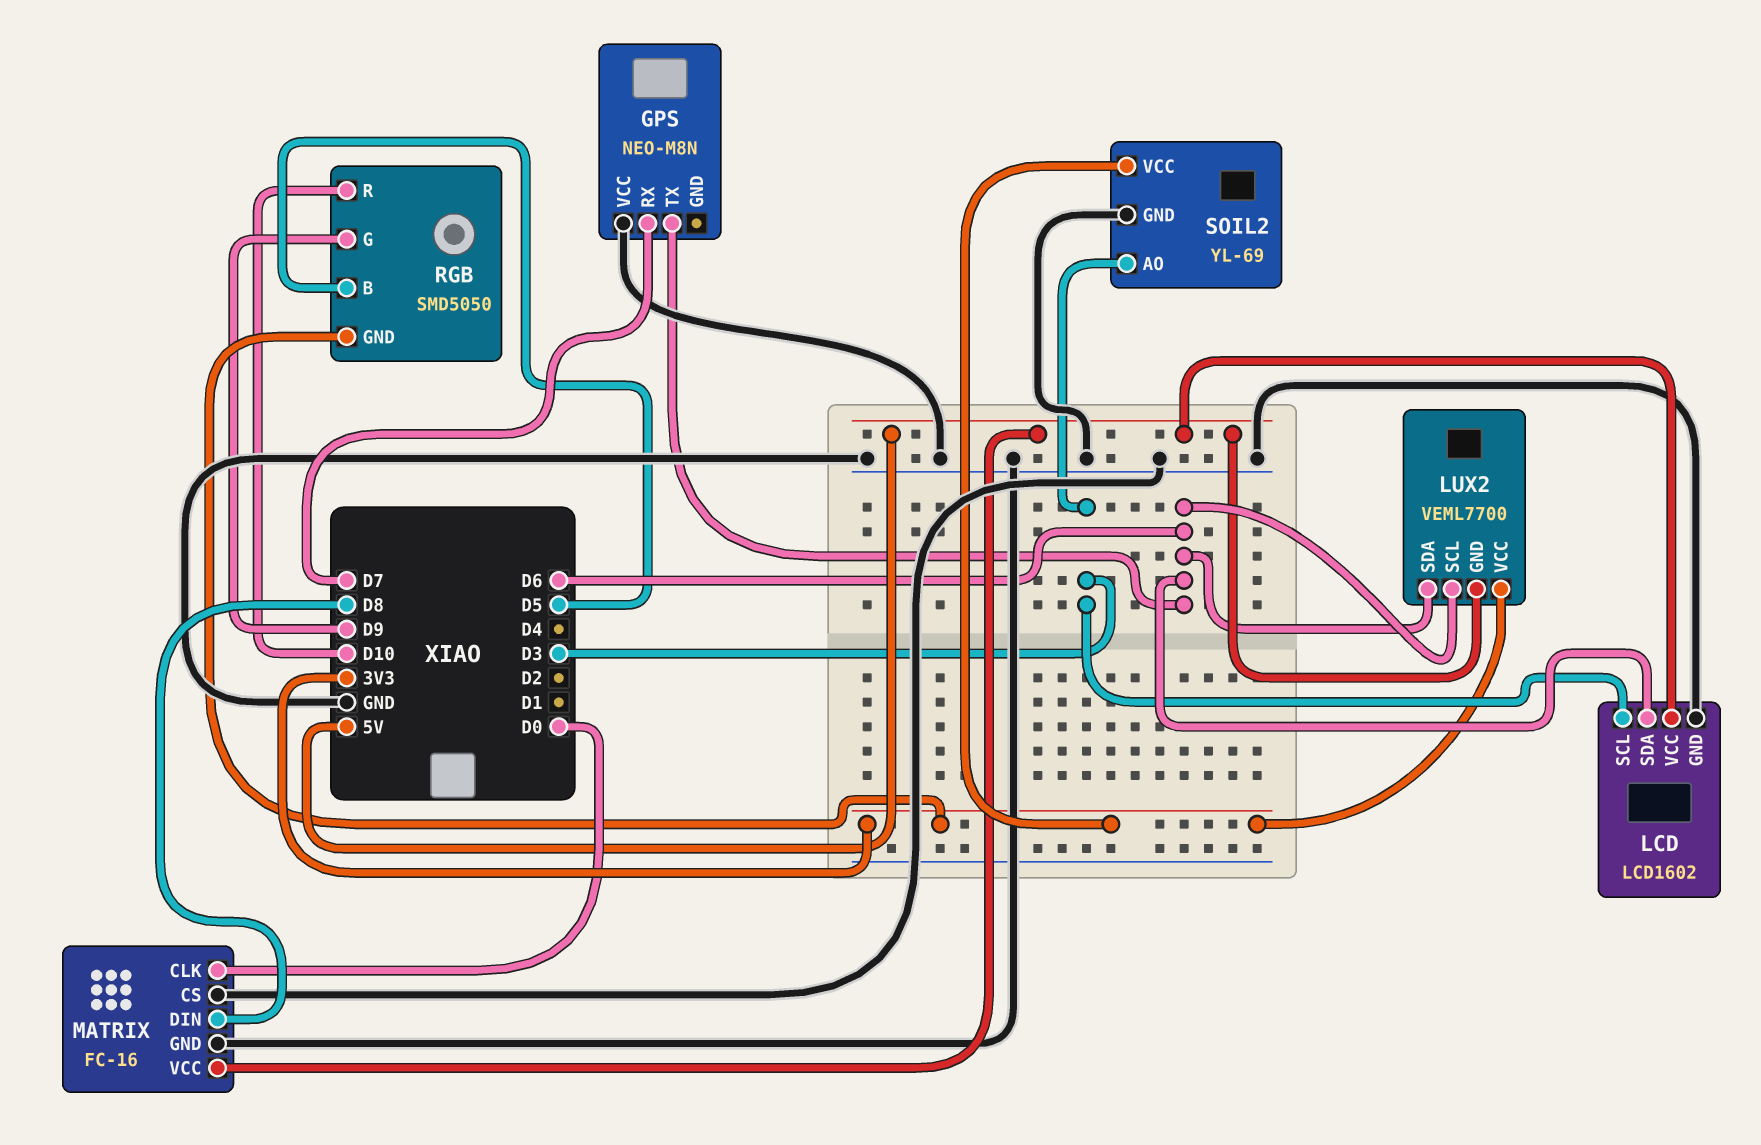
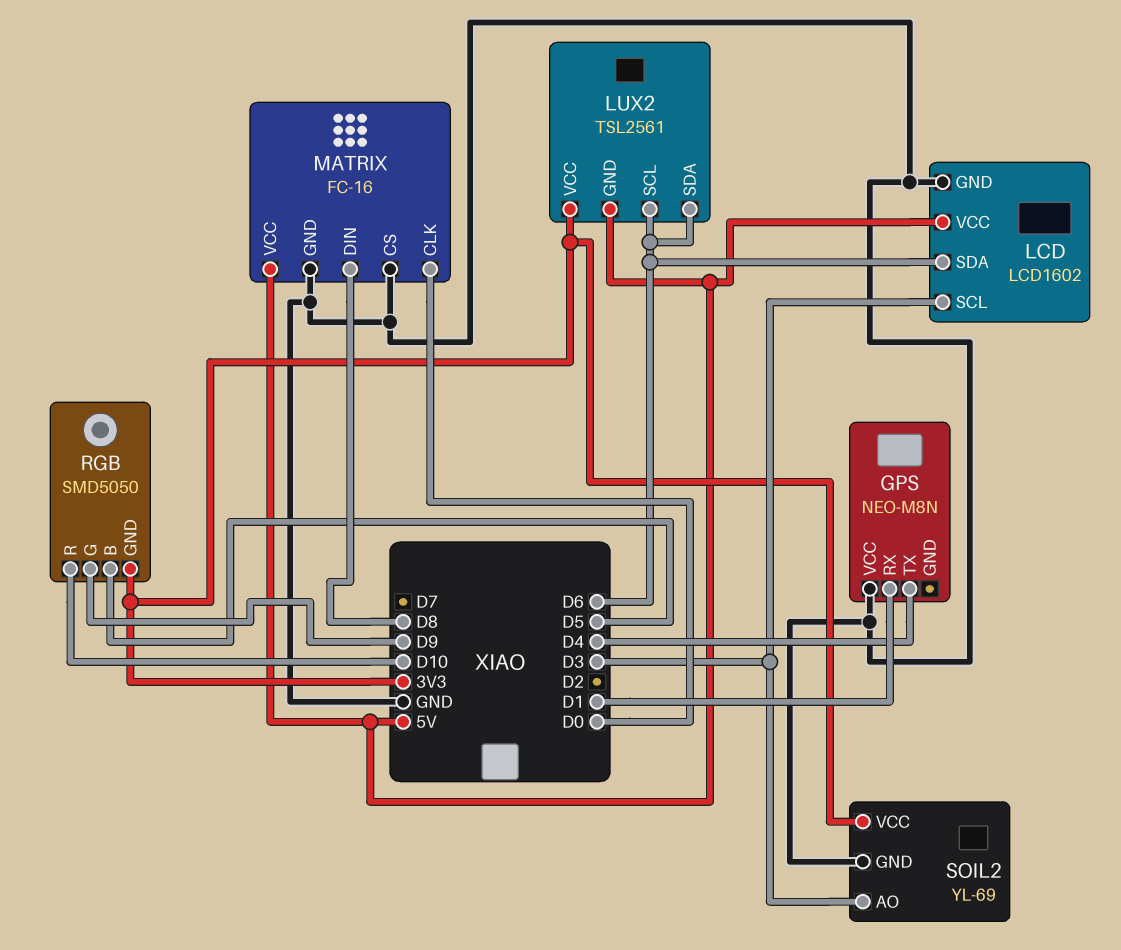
GPS pin RX: D7 -> D1
GPS pin TX: D6 -> D4
LUX2: VEML7700 -> TSL2561

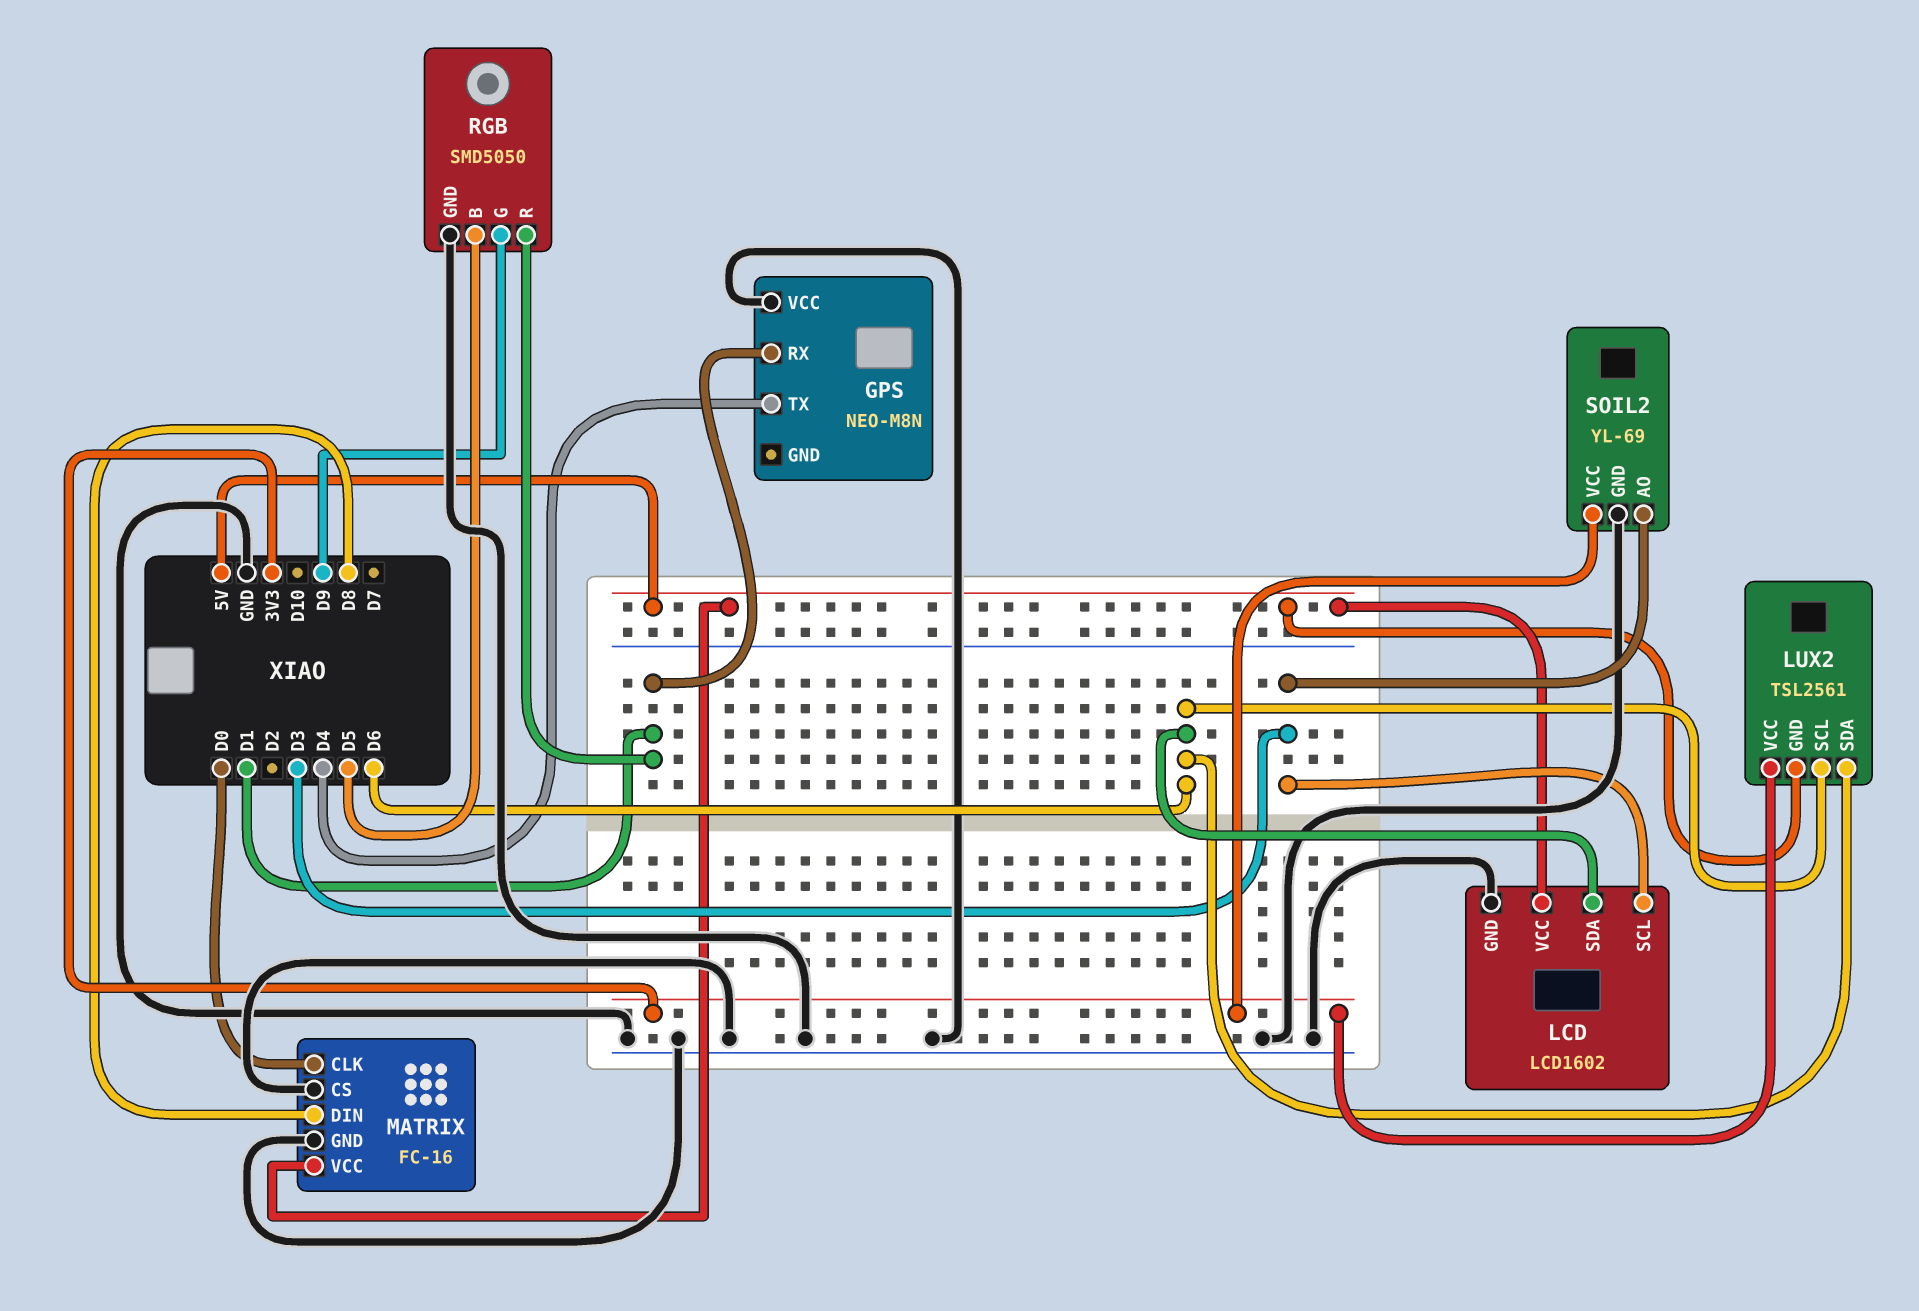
RGB pin GND: 3V3 -> GND
RGB pin R: D10 -> D1

